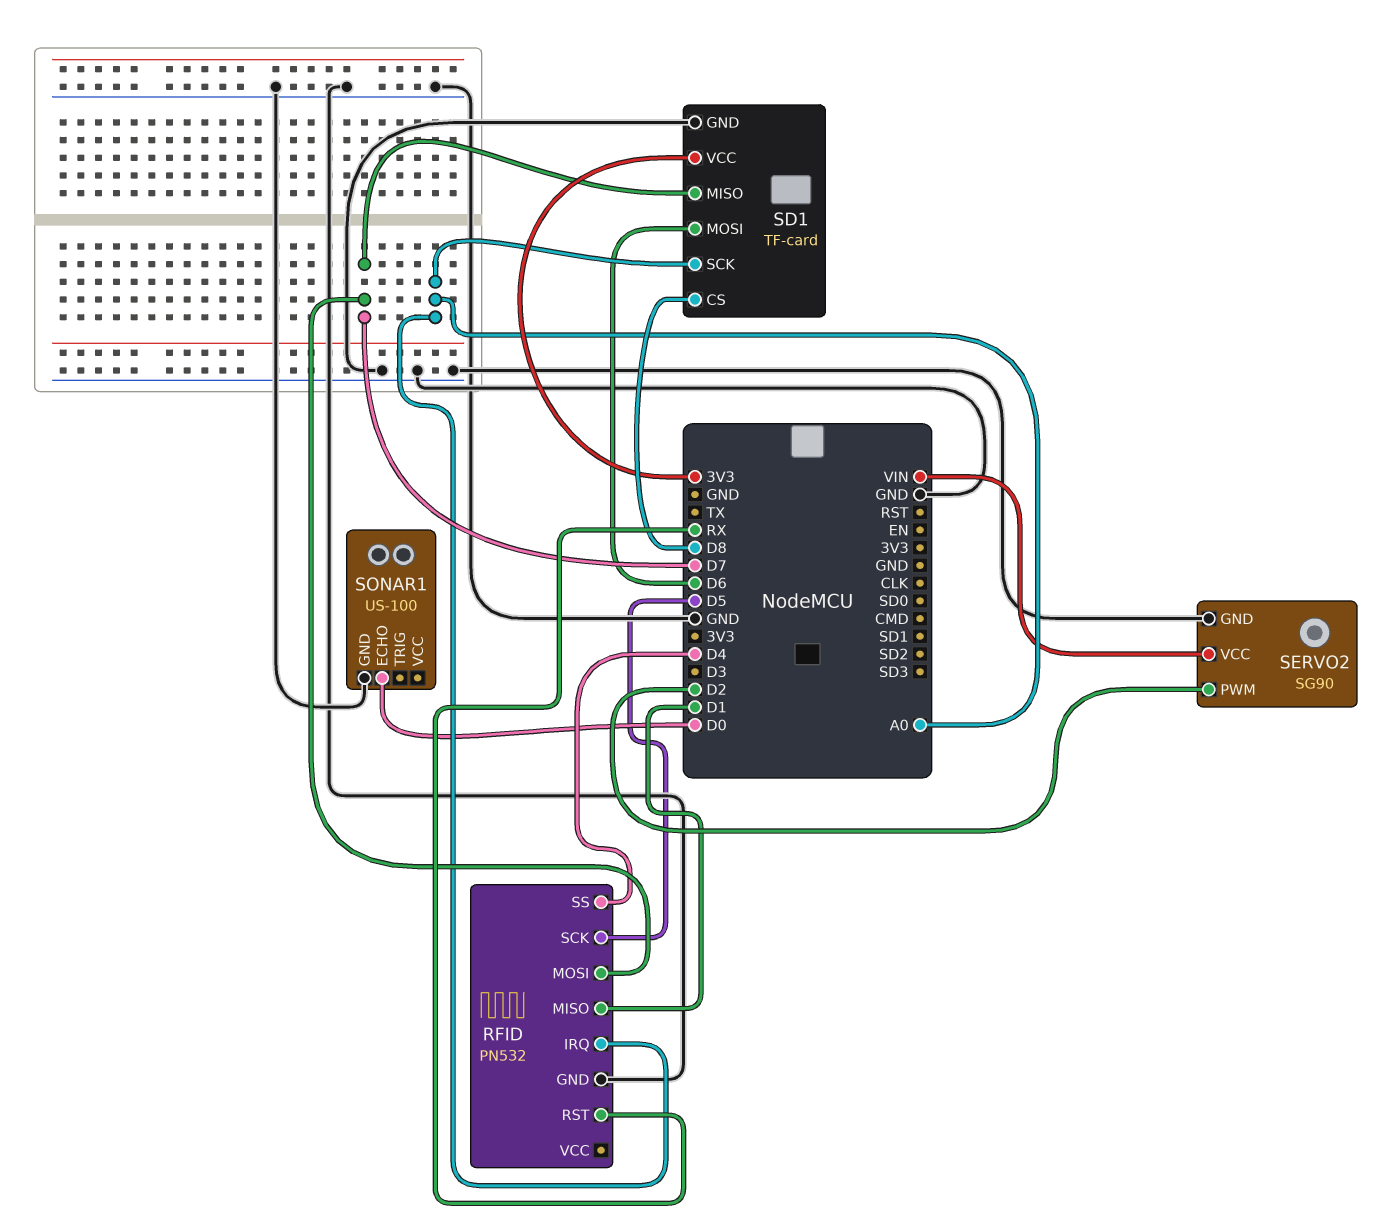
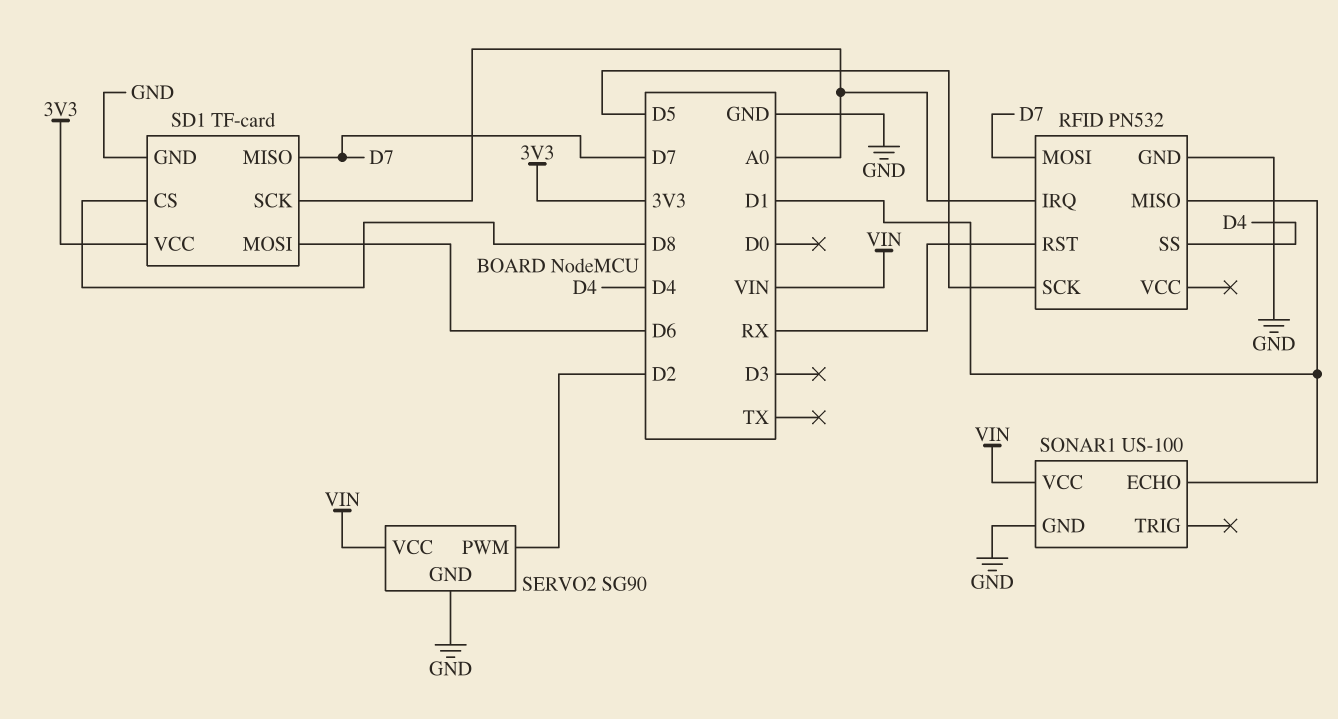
SONAR1 pin ECHO: D0 -> D1
SONAR1 pin VCC: none -> VIN

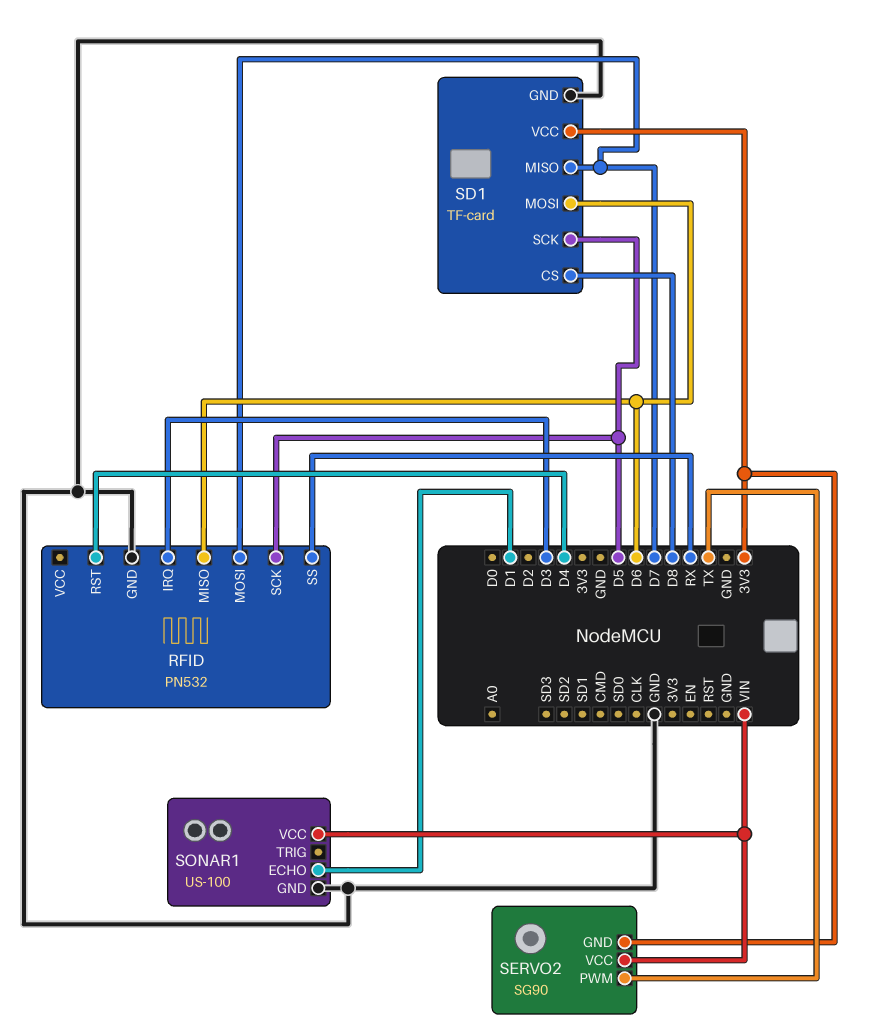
RFID pin IRQ: A0 -> D3
RFID pin MISO: D1 -> D6
RFID pin RST: RX -> D4
RFID pin SS: D4 -> RX
SD1 pin SCK: A0 -> D5
SERVO2 pin GND: GND -> 3V3
SERVO2 pin PWM: D2 -> TX

